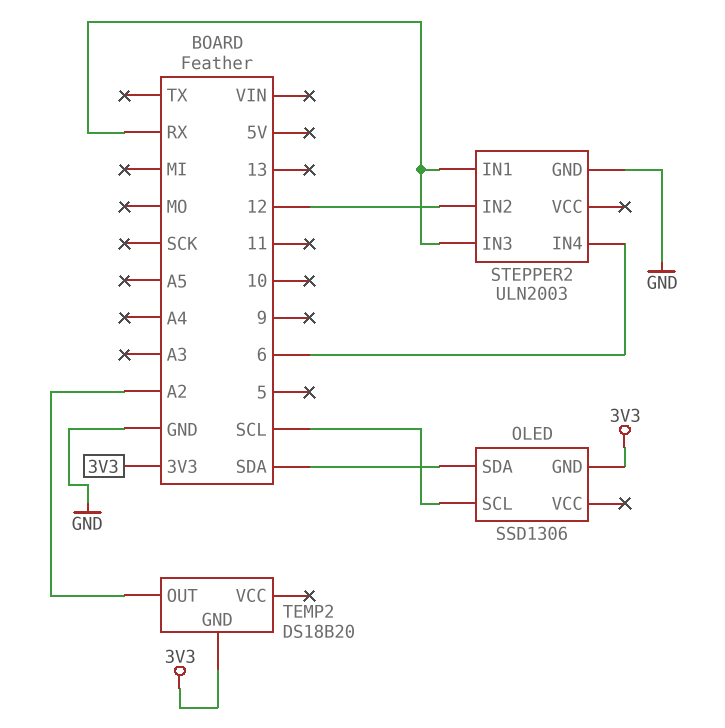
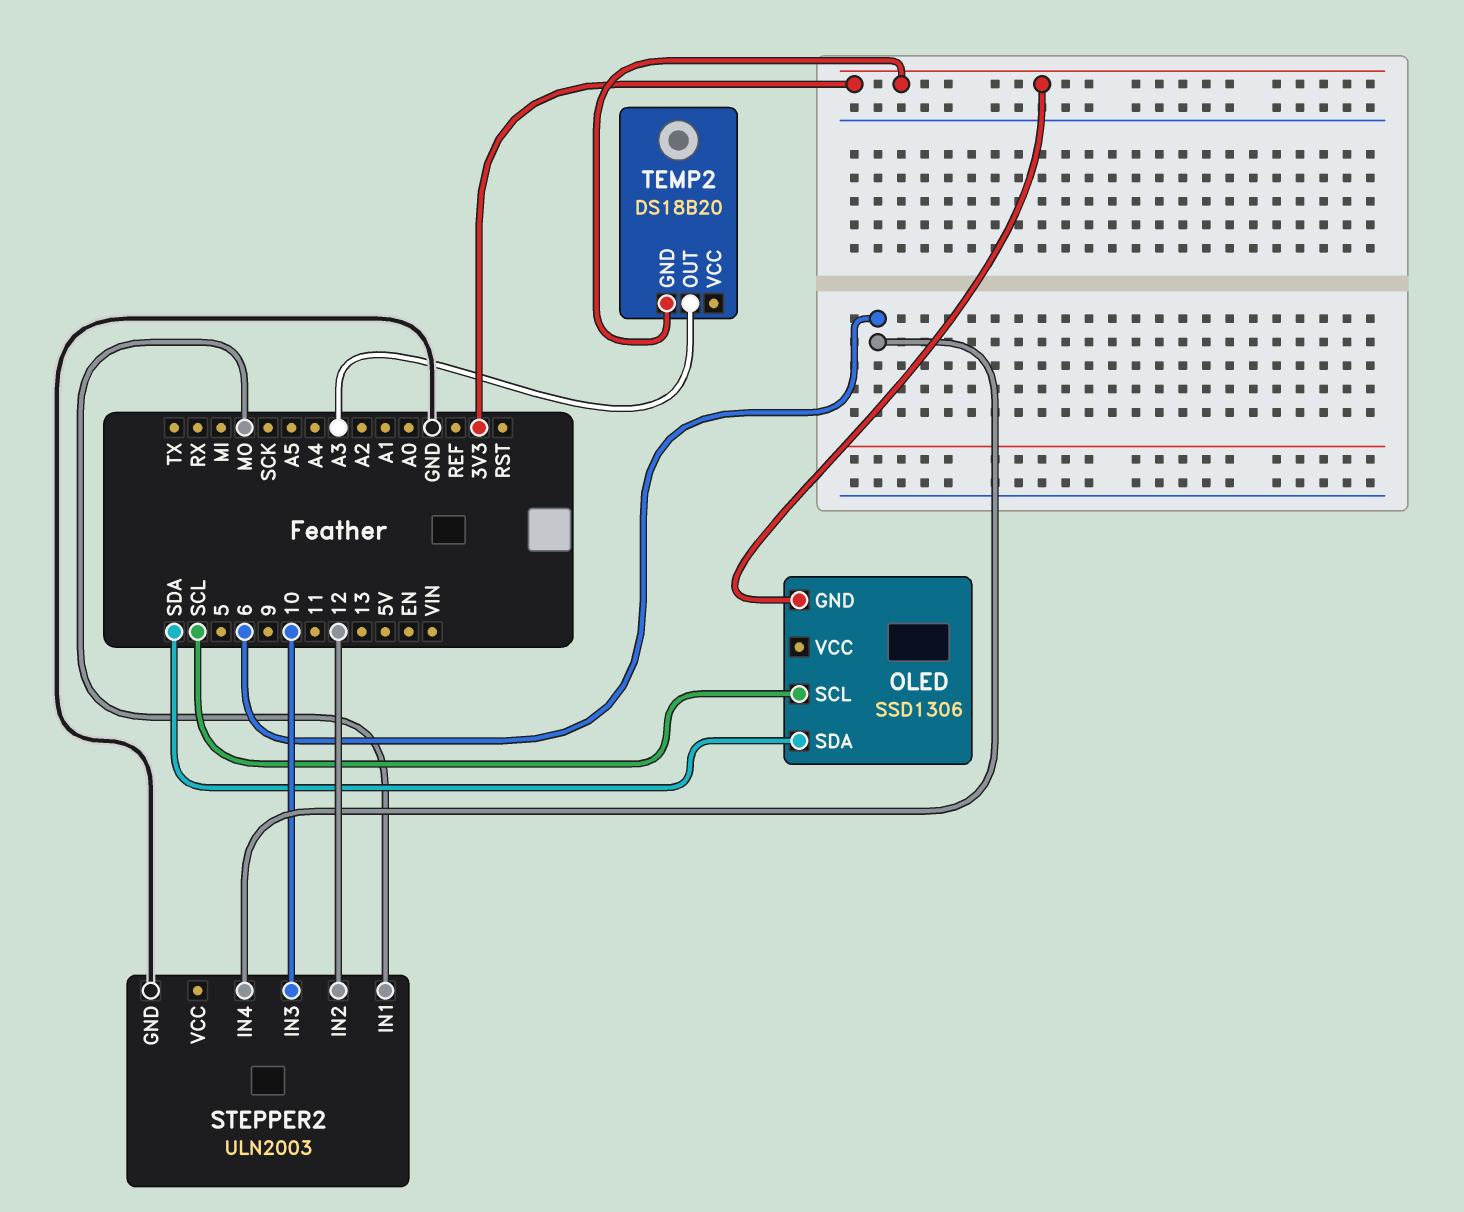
STEPPER2 pin IN1: RX -> MO
STEPPER2 pin IN3: RX -> 10
TEMP2 pin OUT: A2 -> A3

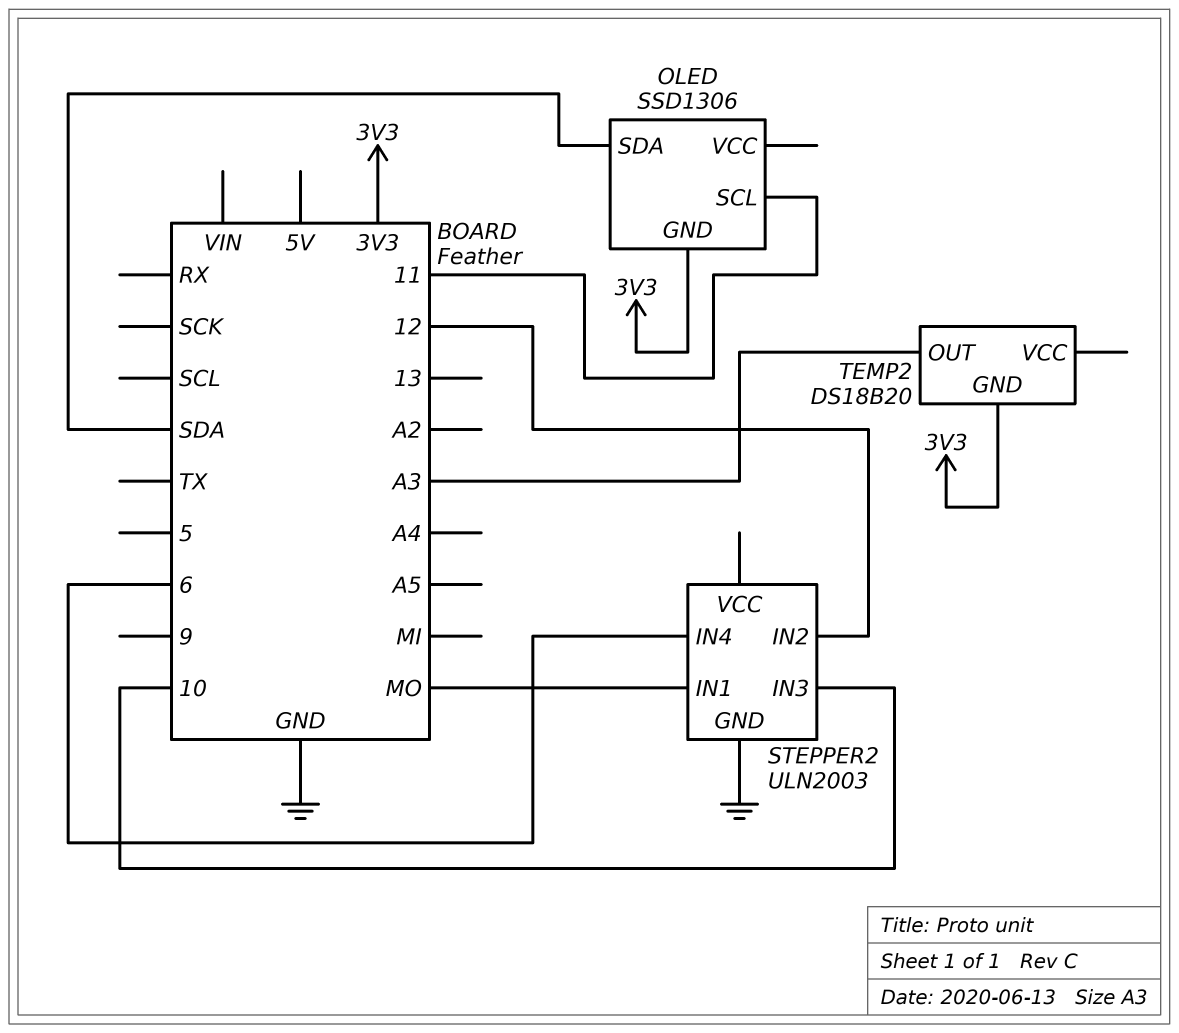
OLED pin SCL: SCL -> 11

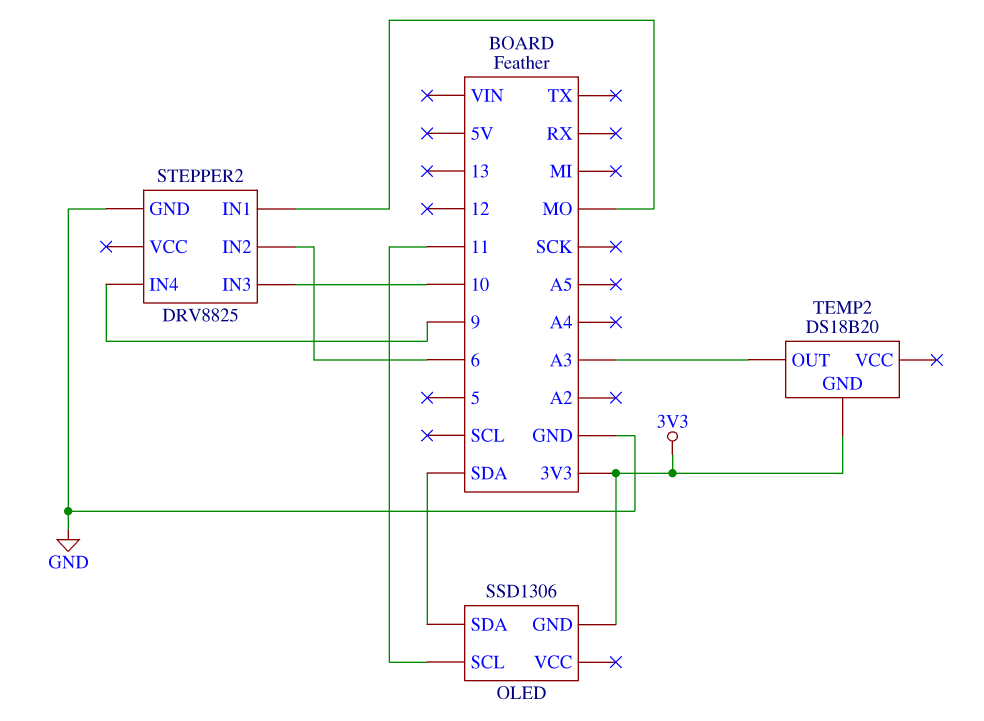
STEPPER2: ULN2003 -> DRV8825
STEPPER2 pin IN2: 12 -> 6
STEPPER2 pin IN4: 6 -> 9

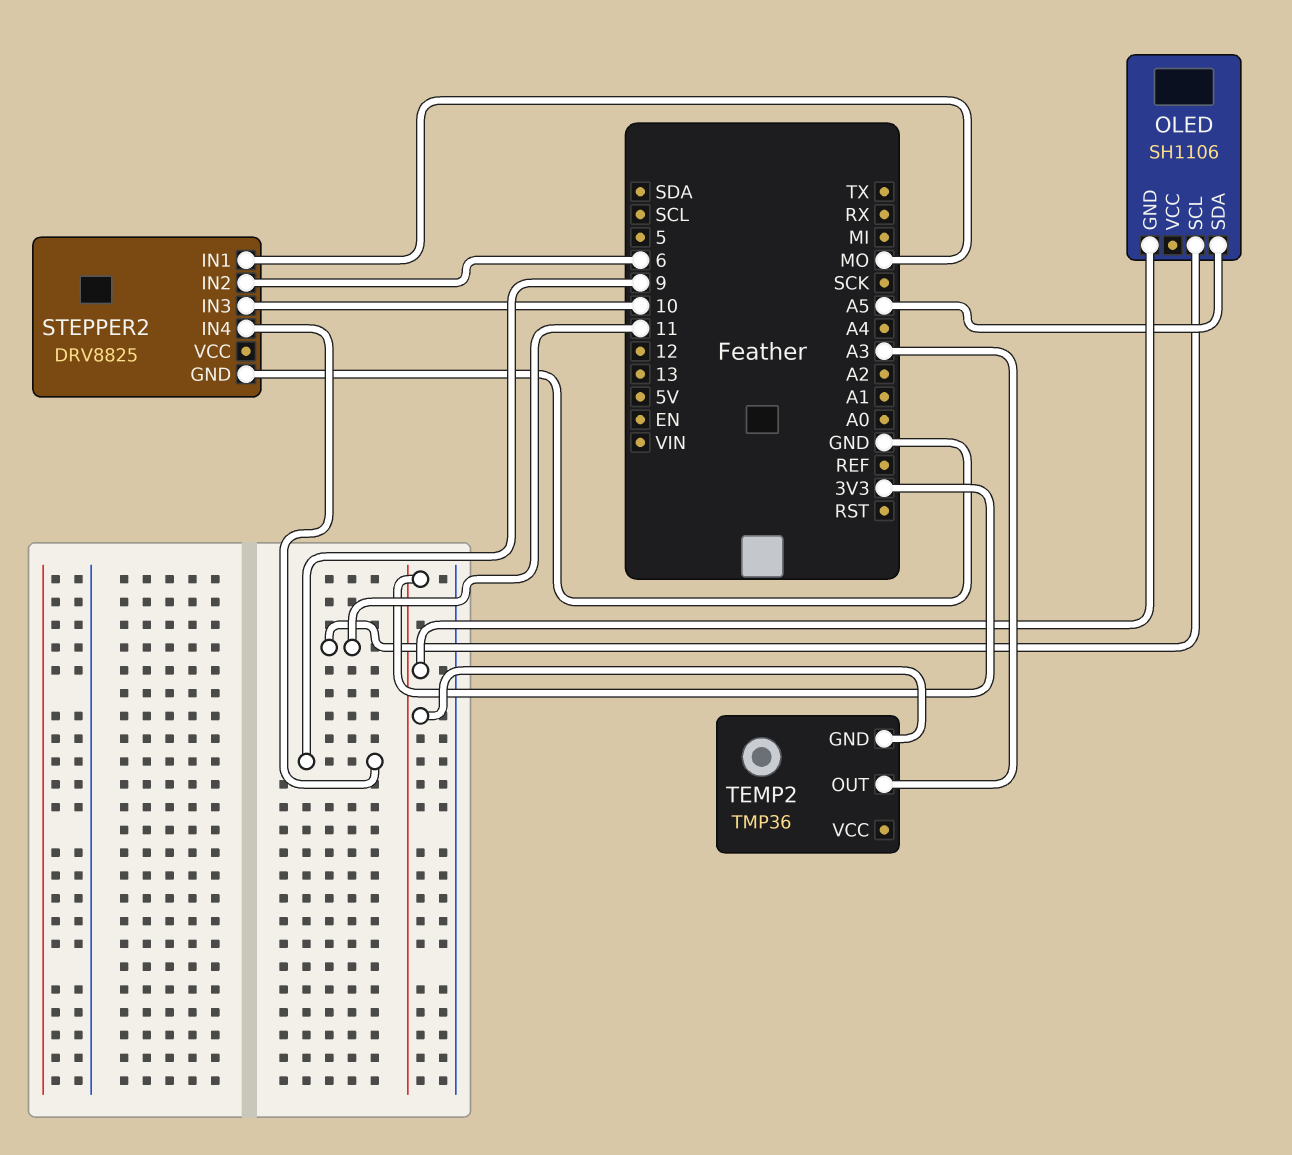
OLED: SSD1306 -> SH1106
OLED pin SDA: SDA -> A5
TEMP2: DS18B20 -> TMP36

